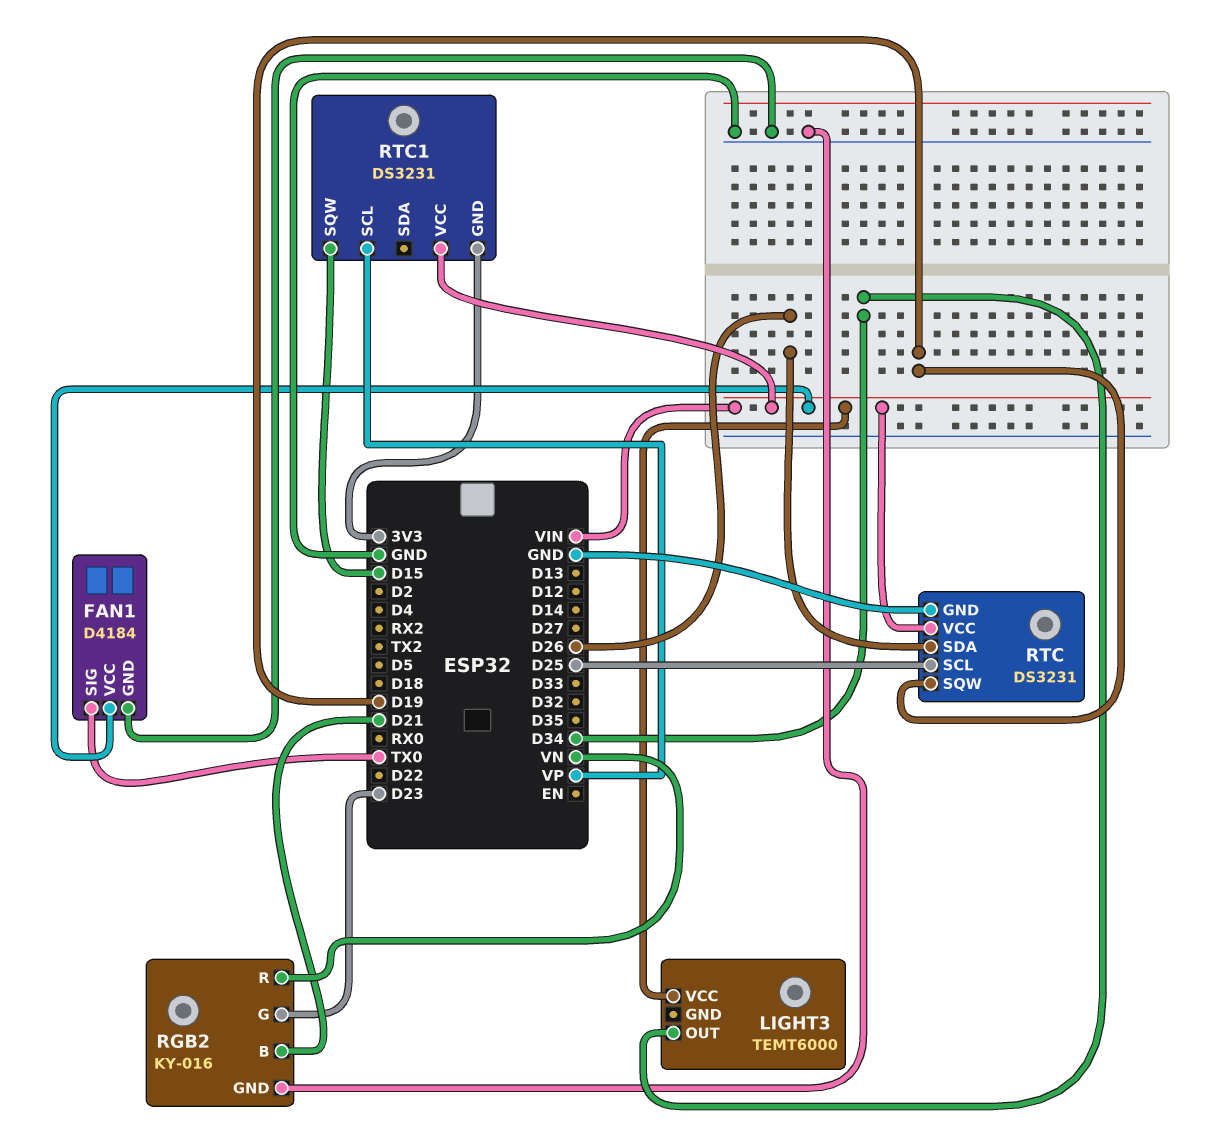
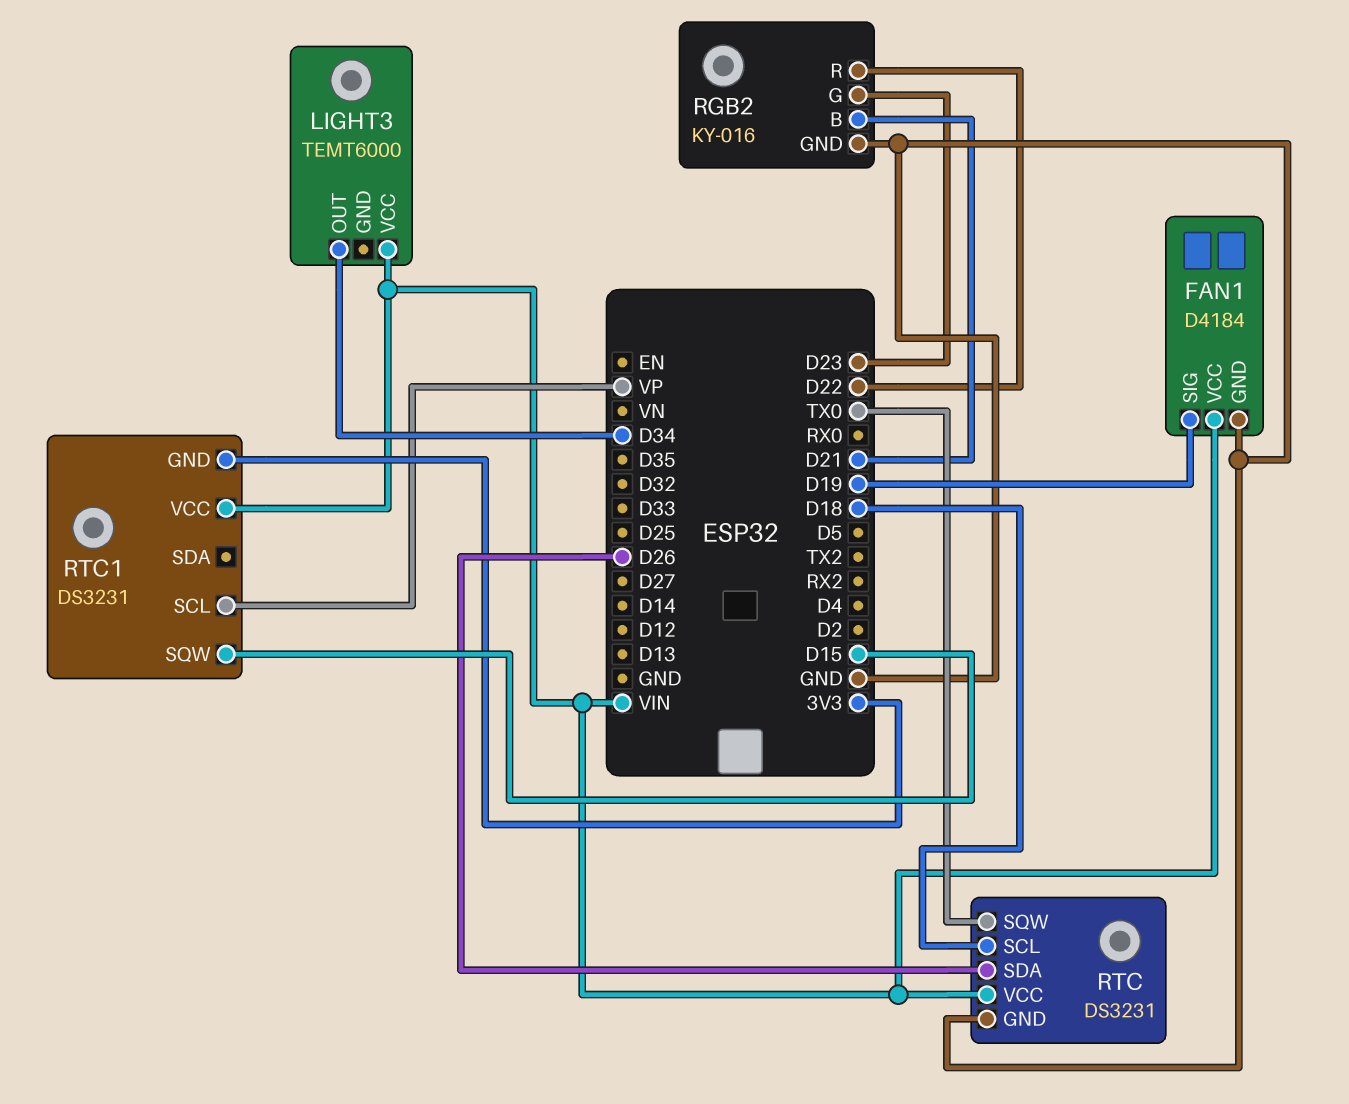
FAN1 pin SIG: TX0 -> D19
RGB2 pin R: VN -> D22
RTC pin SCL: D25 -> D18
RTC pin SQW: D19 -> TX0

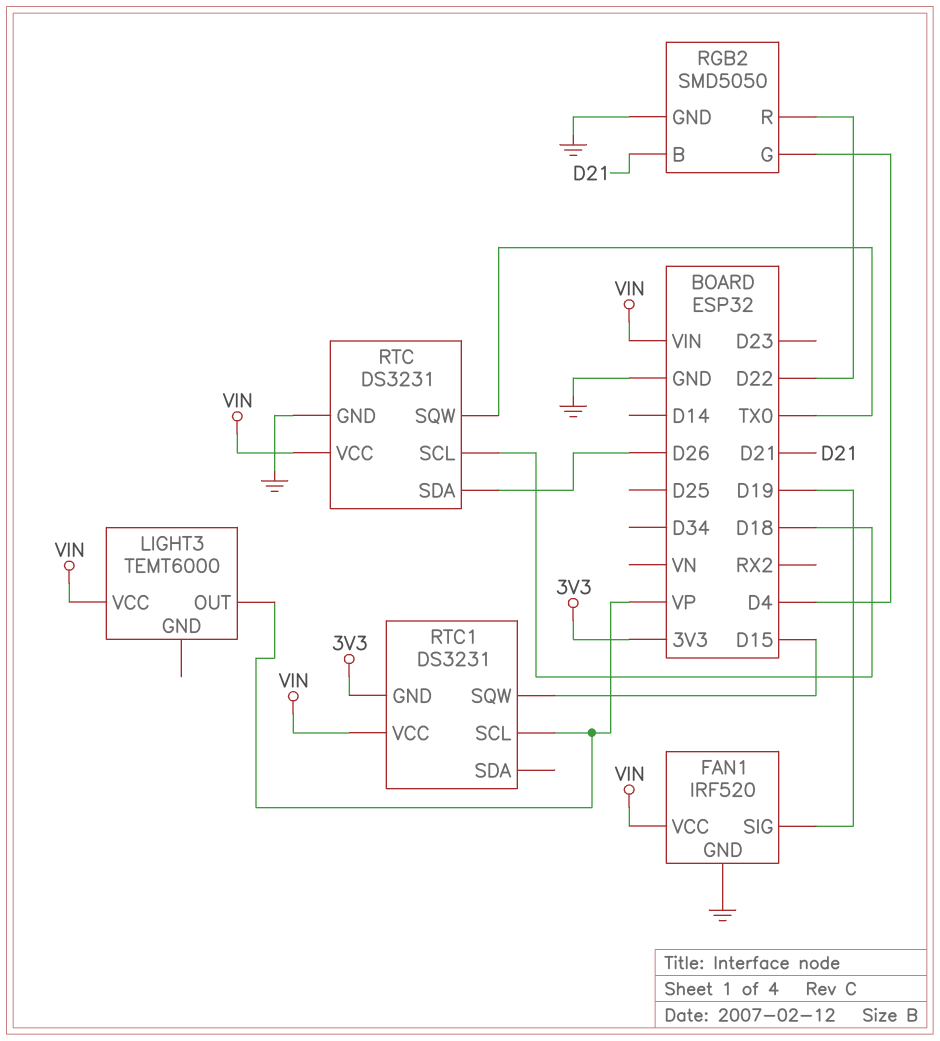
FAN1: D4184 -> IRF520
LIGHT3 pin OUT: D34 -> VP
RGB2: KY-016 -> SMD5050
RGB2 pin G: D23 -> D4

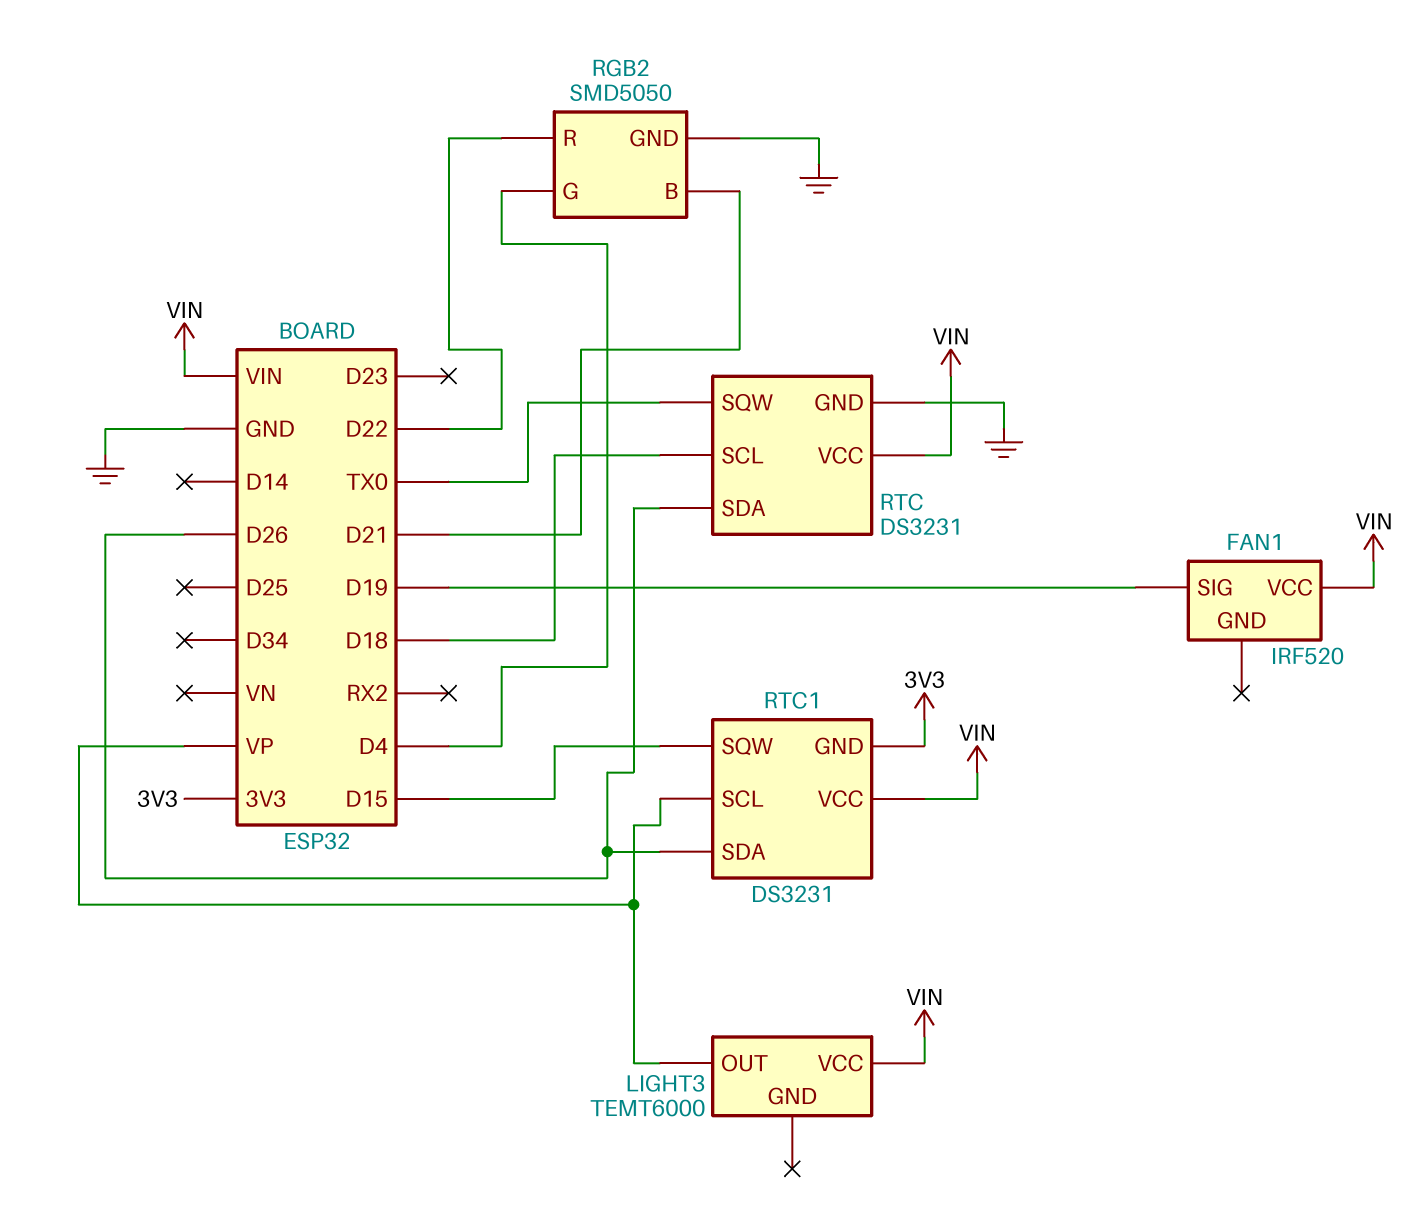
FAN1 pin GND: GND -> none
RTC1 pin SDA: none -> D26

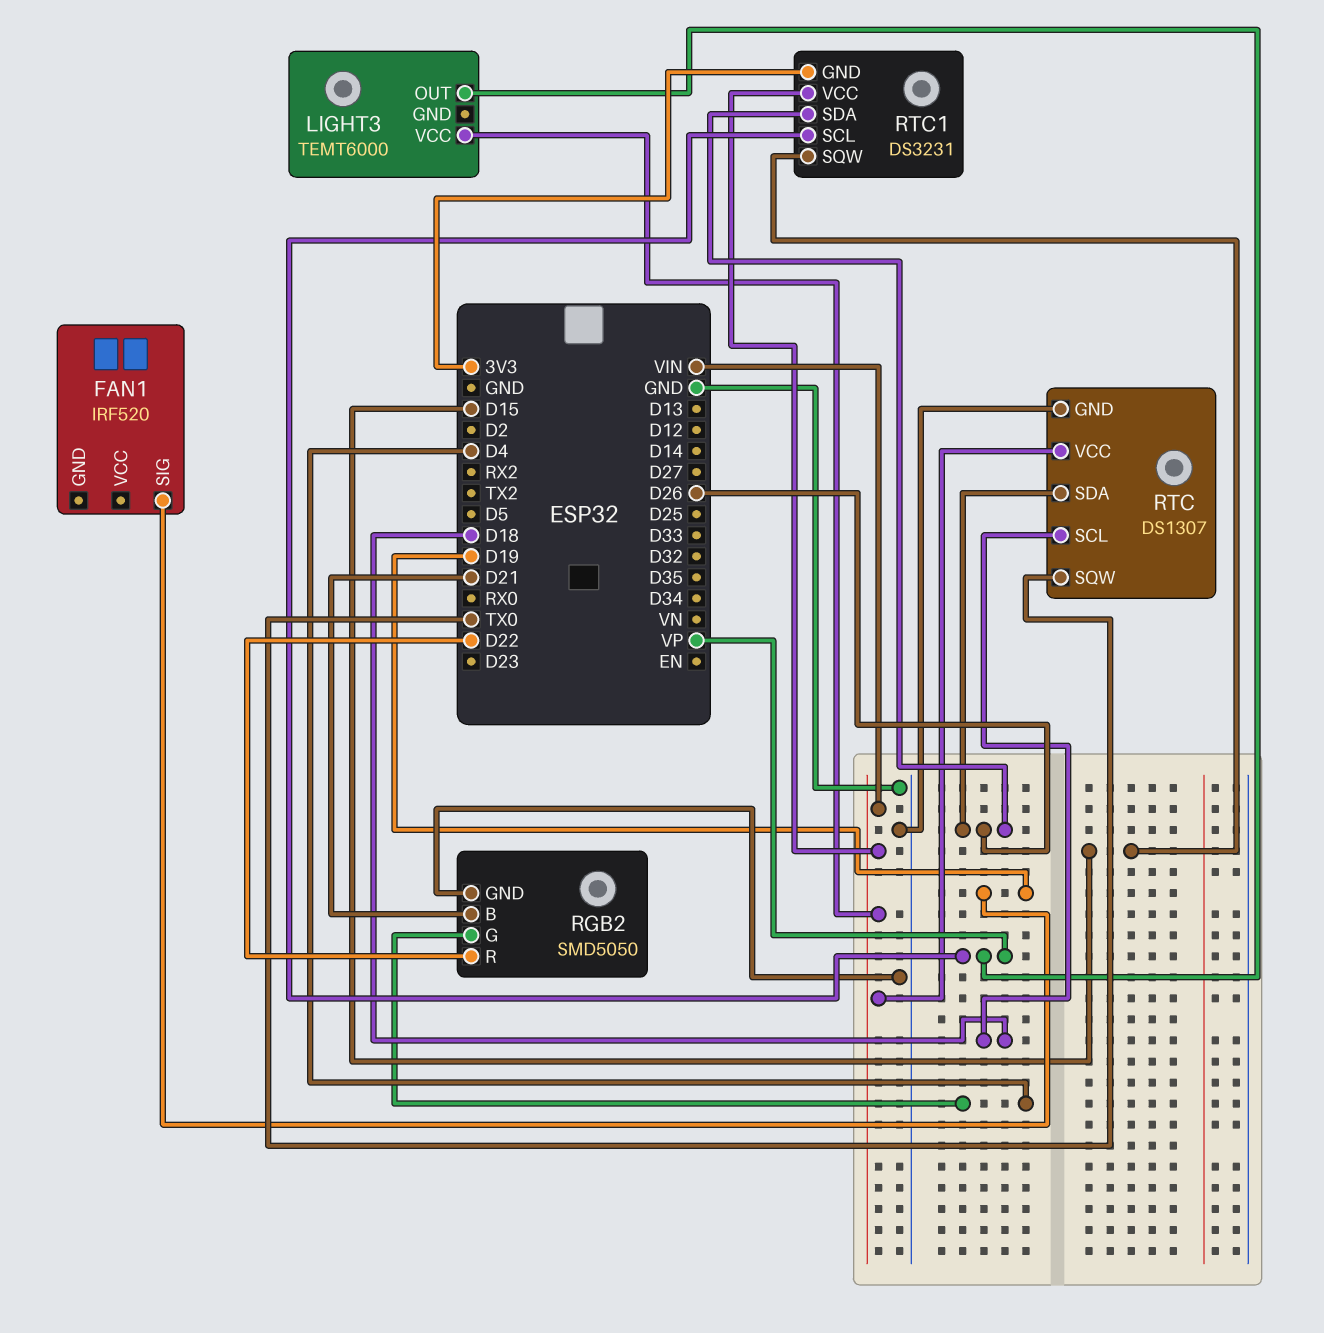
FAN1 pin VCC: VIN -> none
RTC: DS3231 -> DS1307

